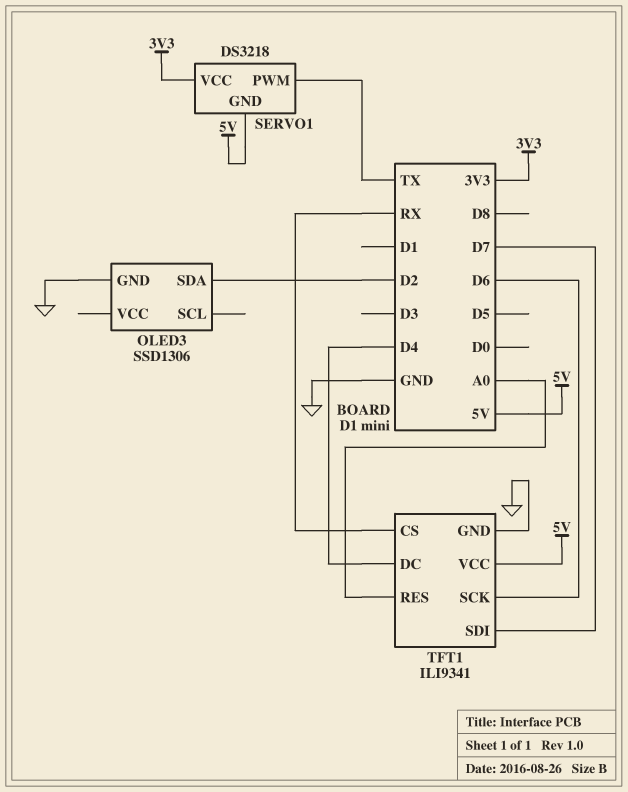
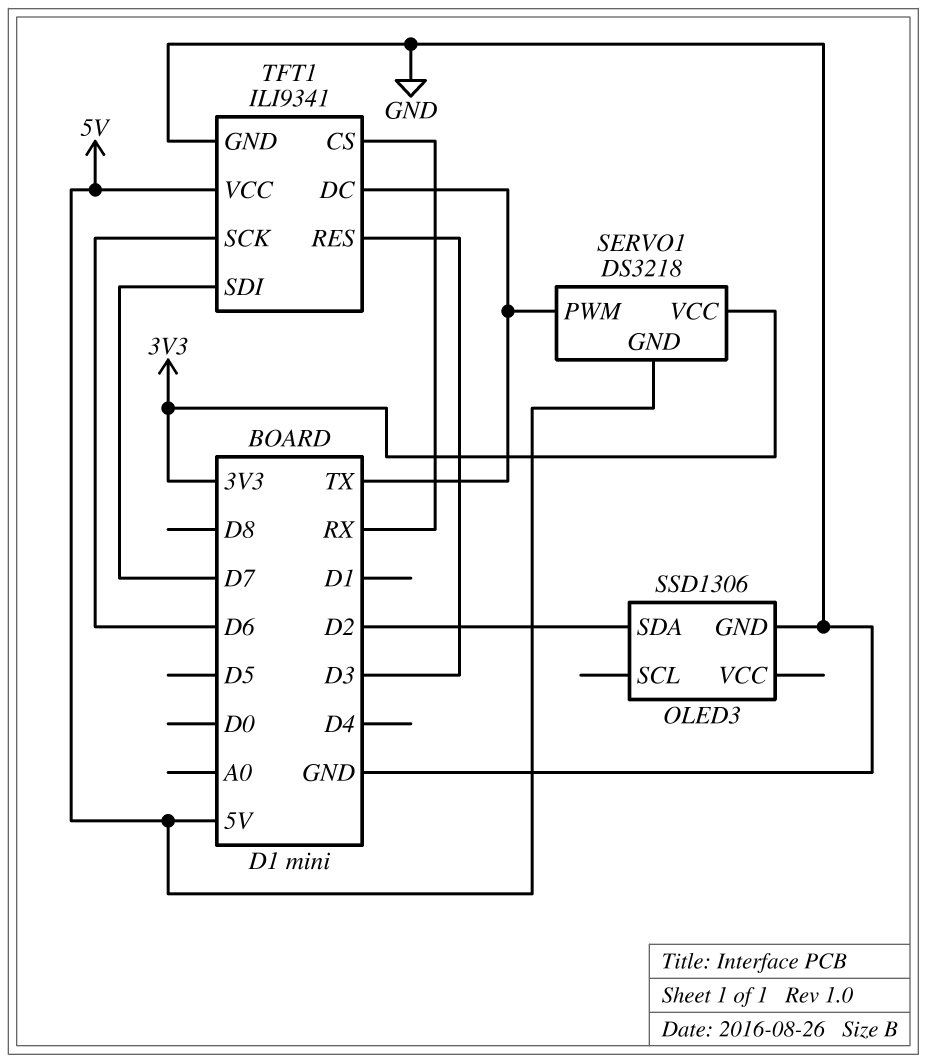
TFT1 pin DC: D4 -> TX
TFT1 pin RES: A0 -> D3

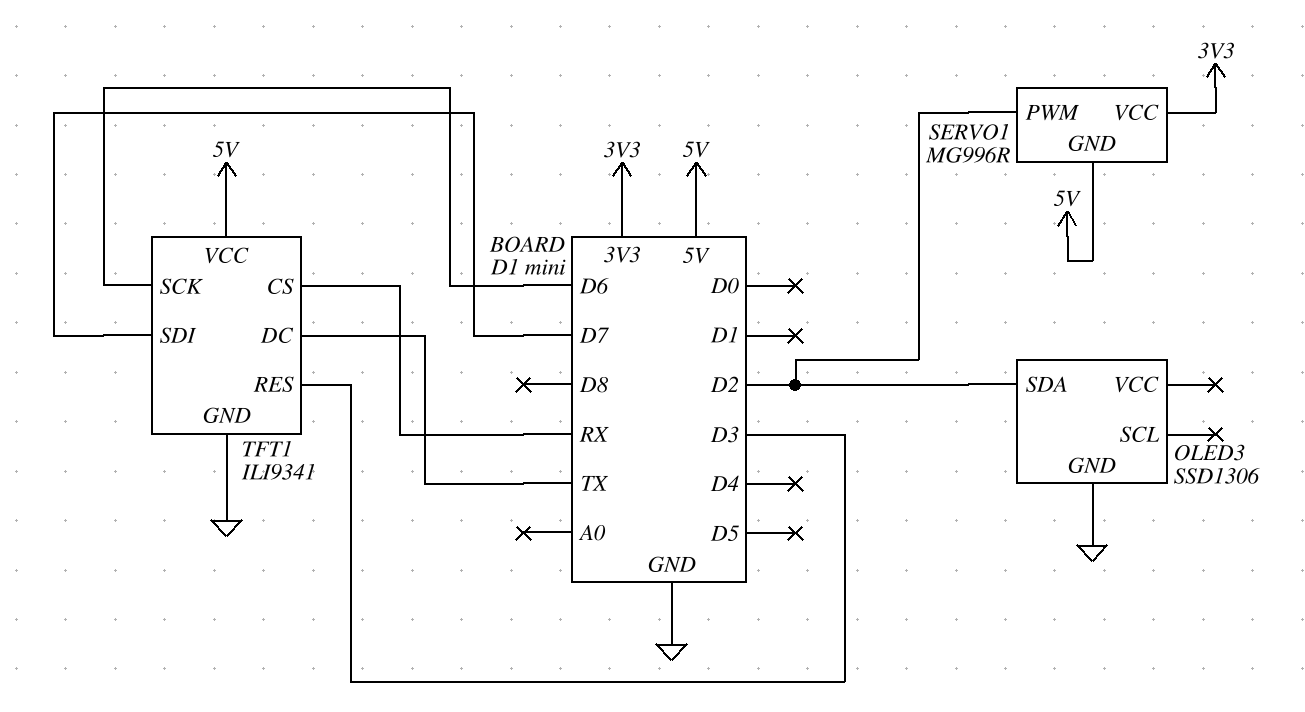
SERVO1: DS3218 -> MG996R
SERVO1 pin PWM: TX -> D2

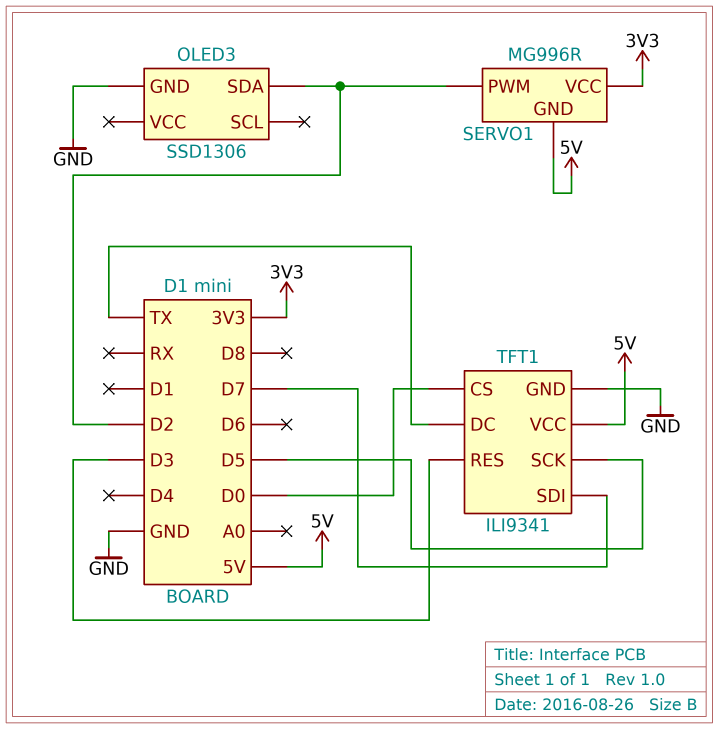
TFT1 pin CS: RX -> D0
TFT1 pin SCK: D6 -> D5

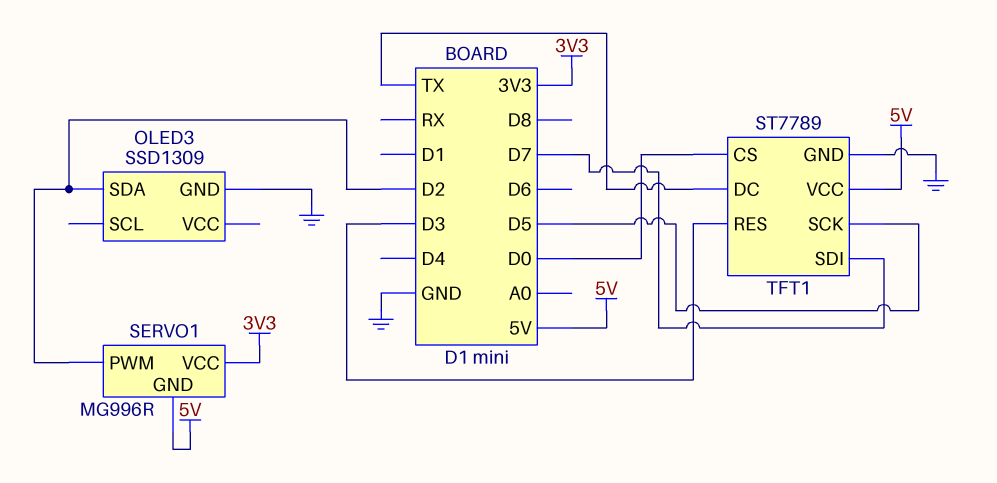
OLED3: SSD1306 -> SSD1309
TFT1: ILI9341 -> ST7789

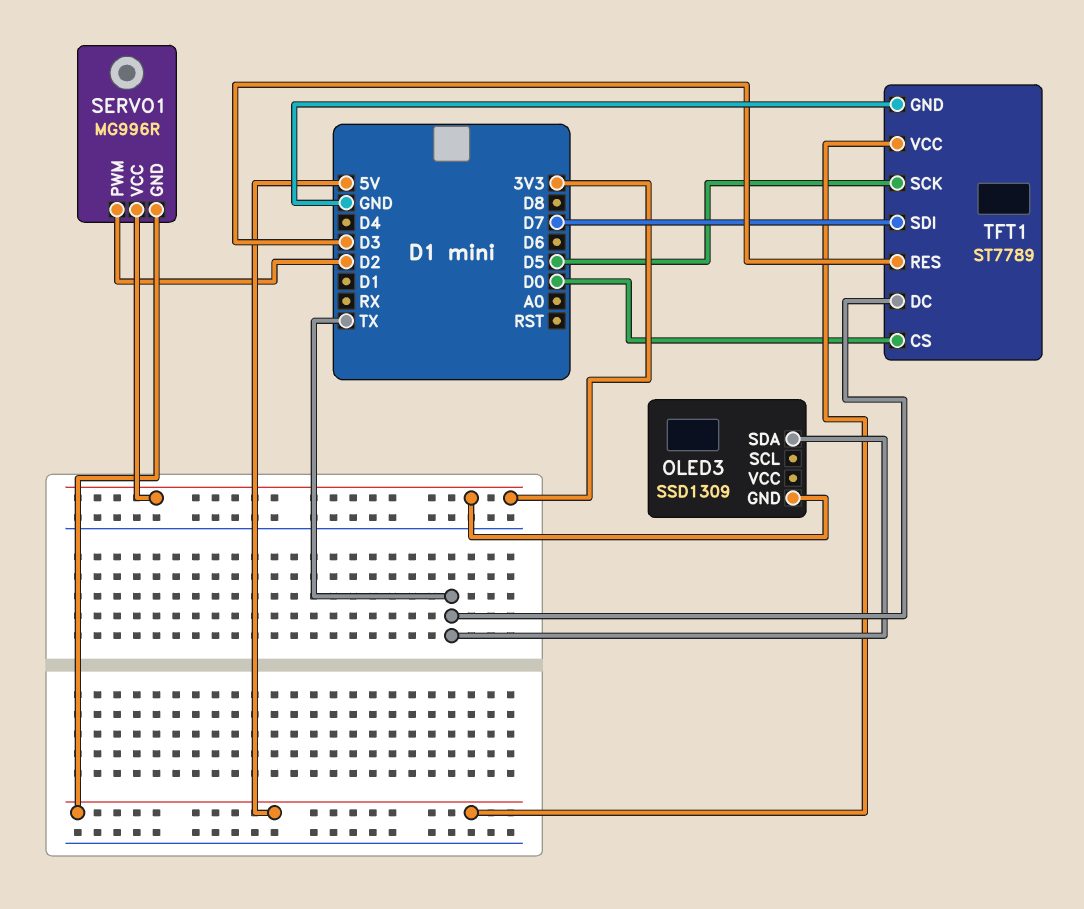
OLED3 pin GND: GND -> 3V3
OLED3 pin SDA: D2 -> TX

